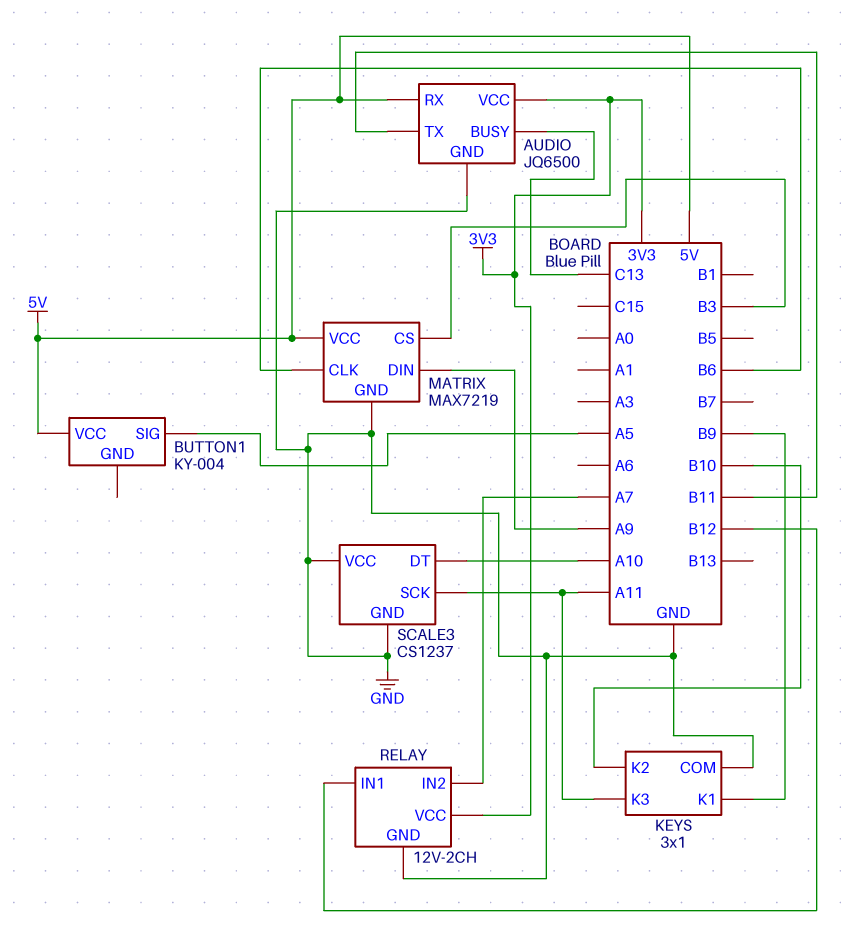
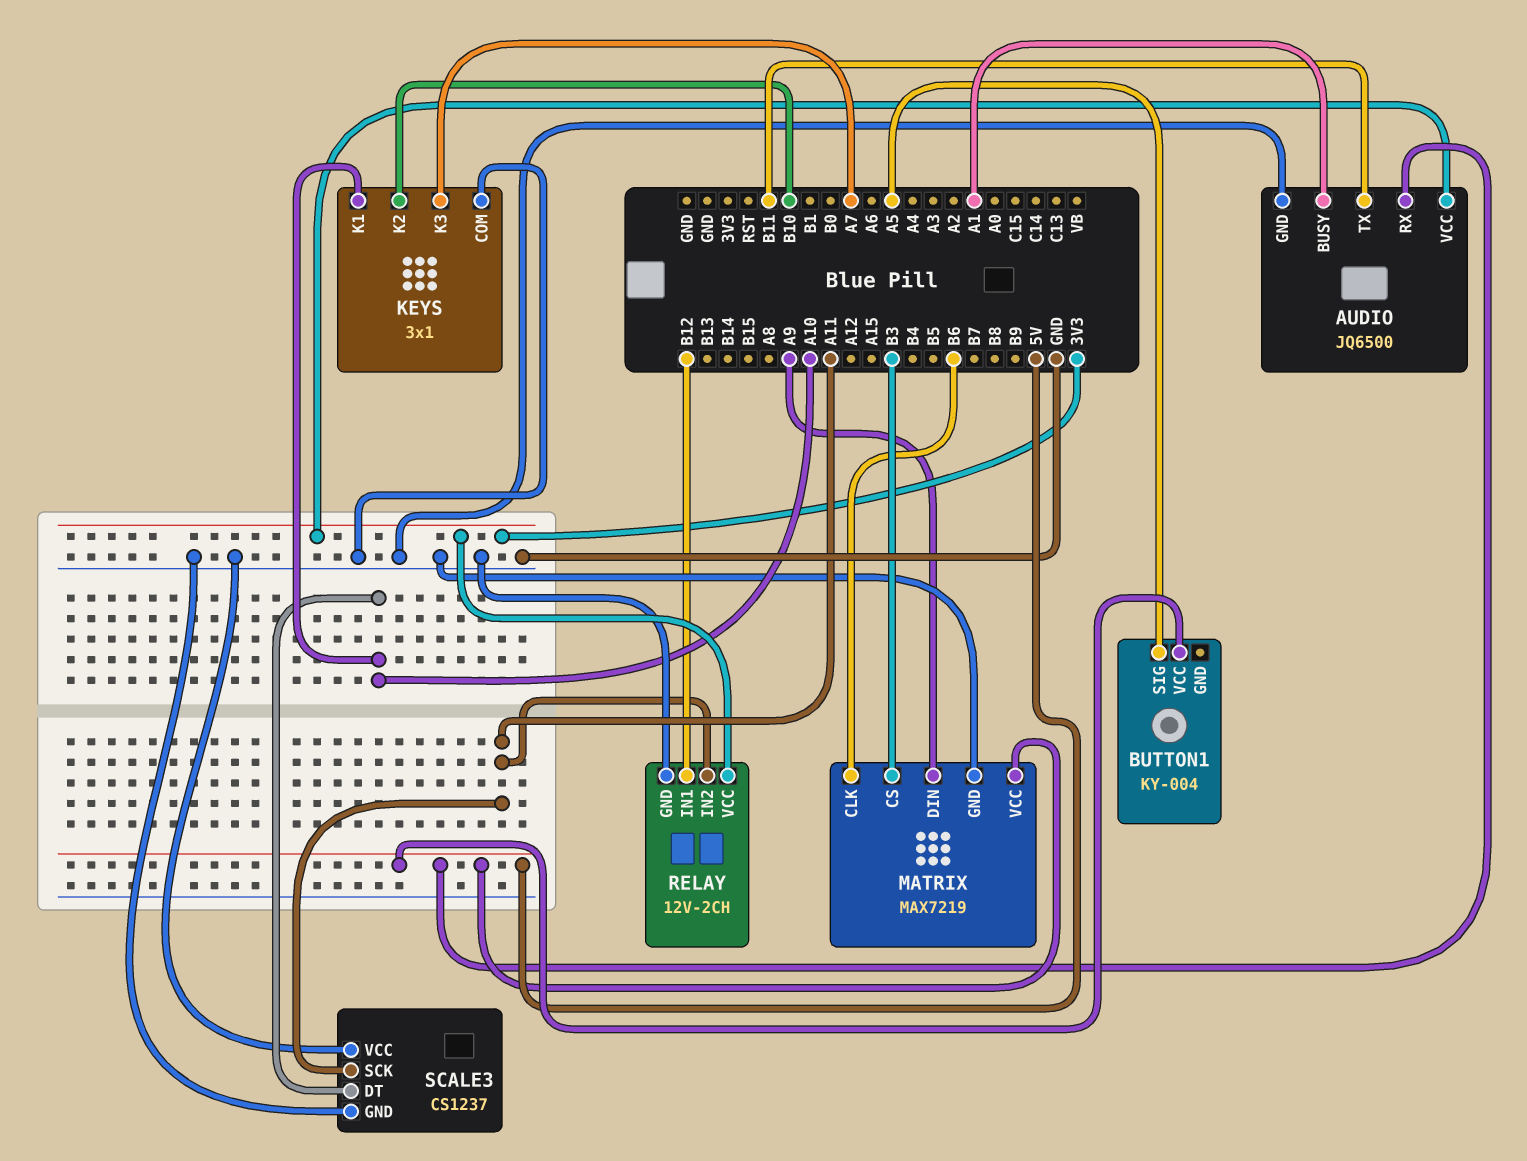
AUDIO pin BUSY: C13 -> A1
KEYS pin K1: B9 -> A10
KEYS pin K3: A11 -> A7
RELAY pin IN2: A7 -> A11

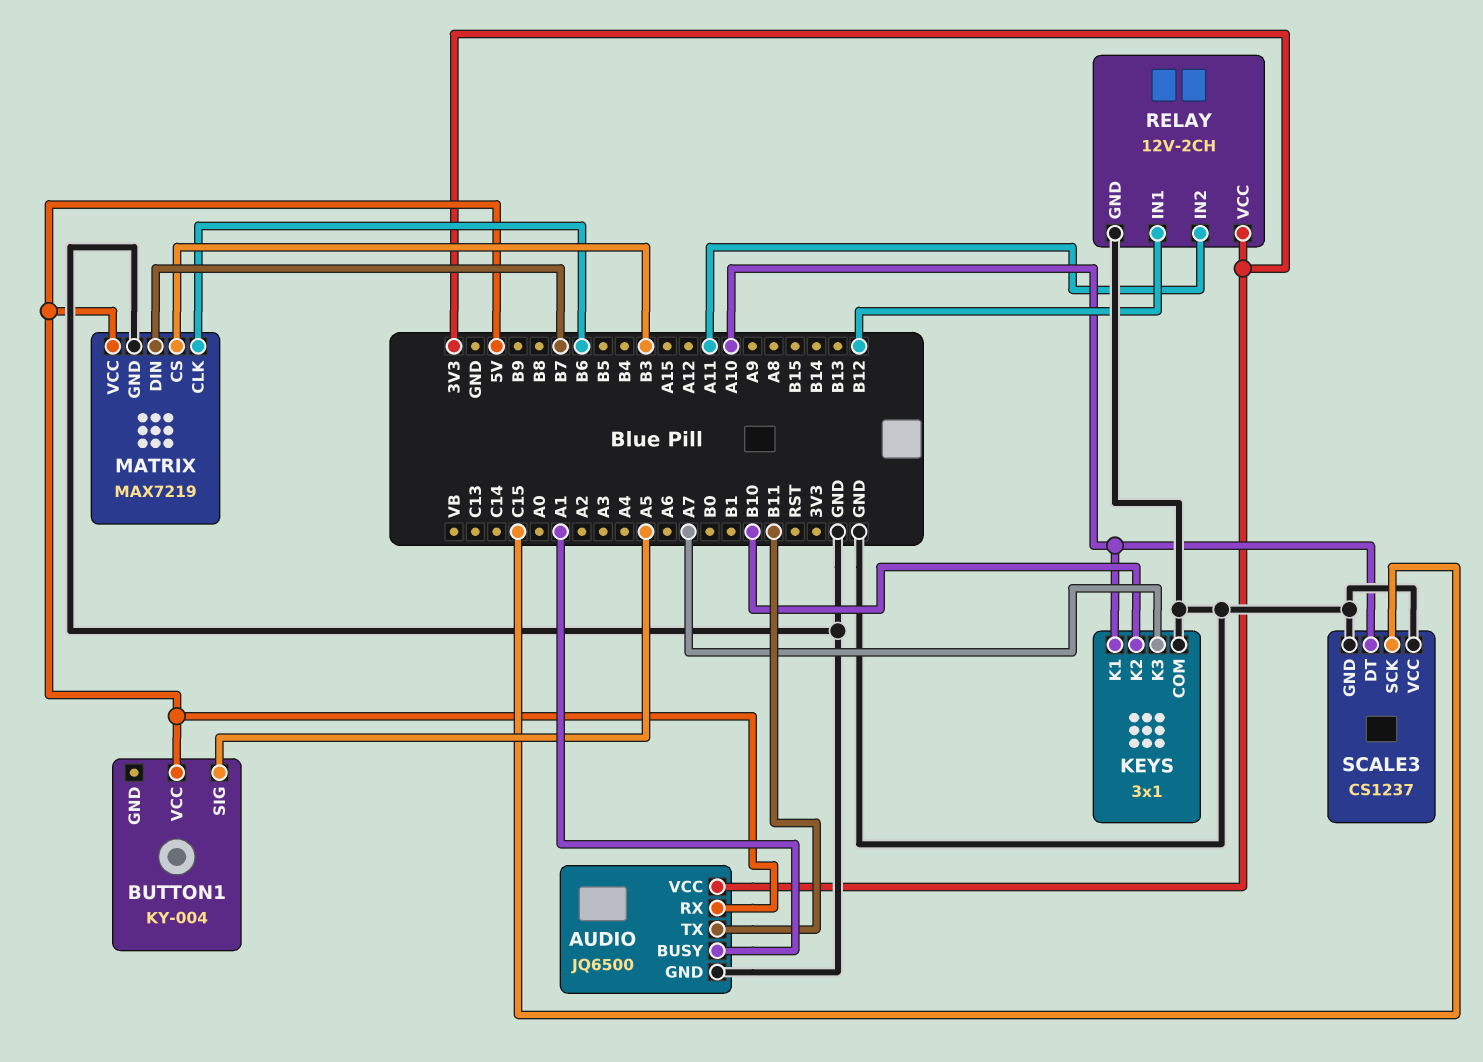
MATRIX pin DIN: A9 -> B7
SCALE3 pin SCK: A11 -> C15

